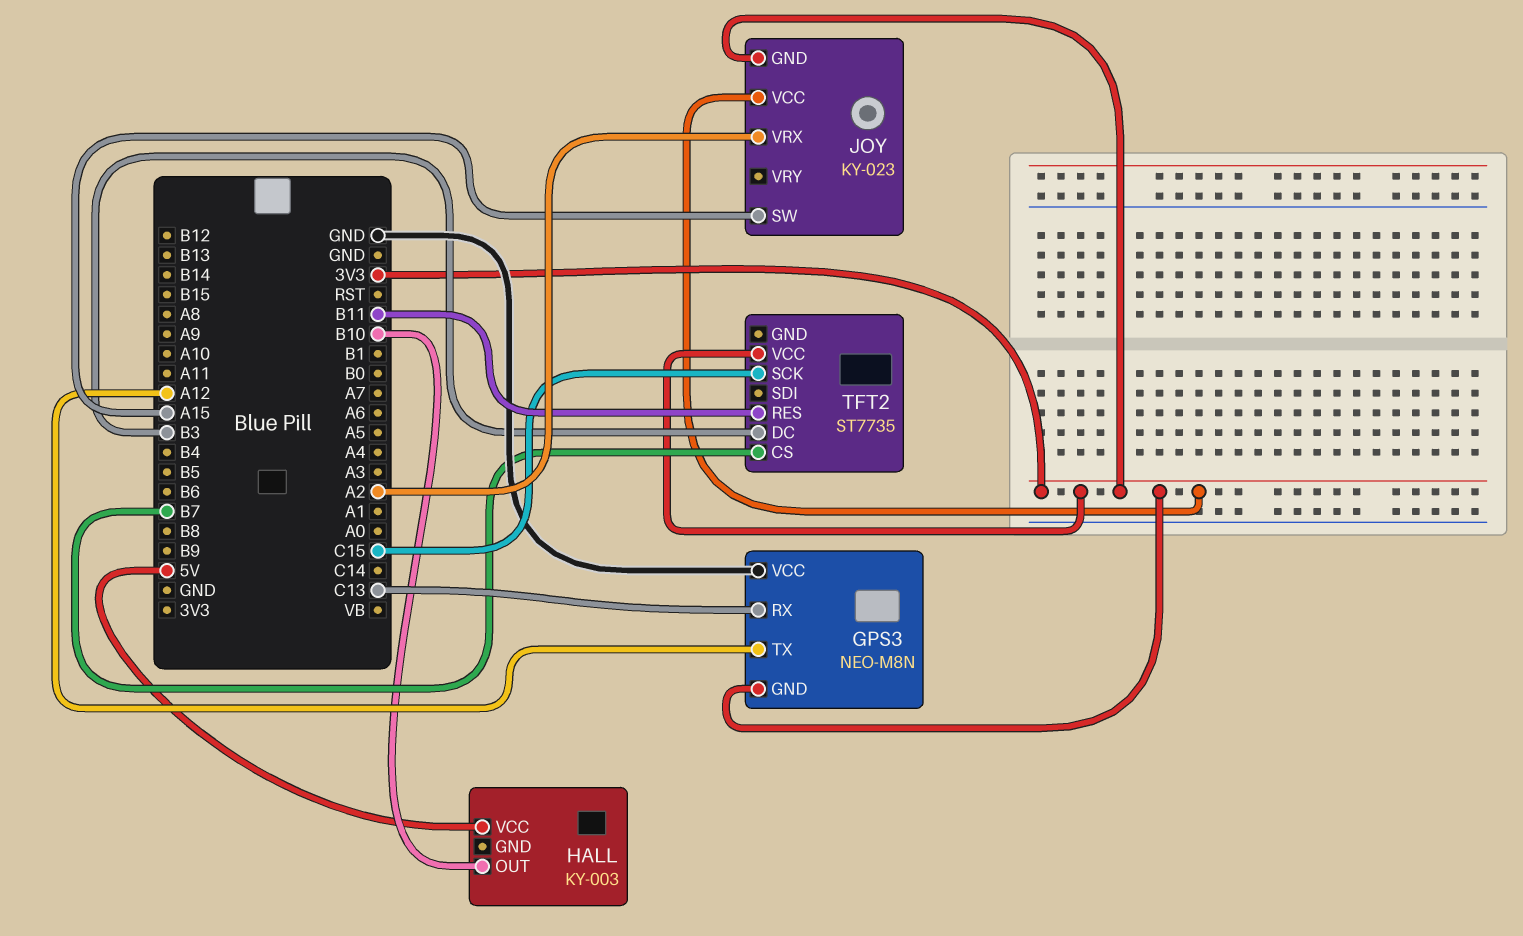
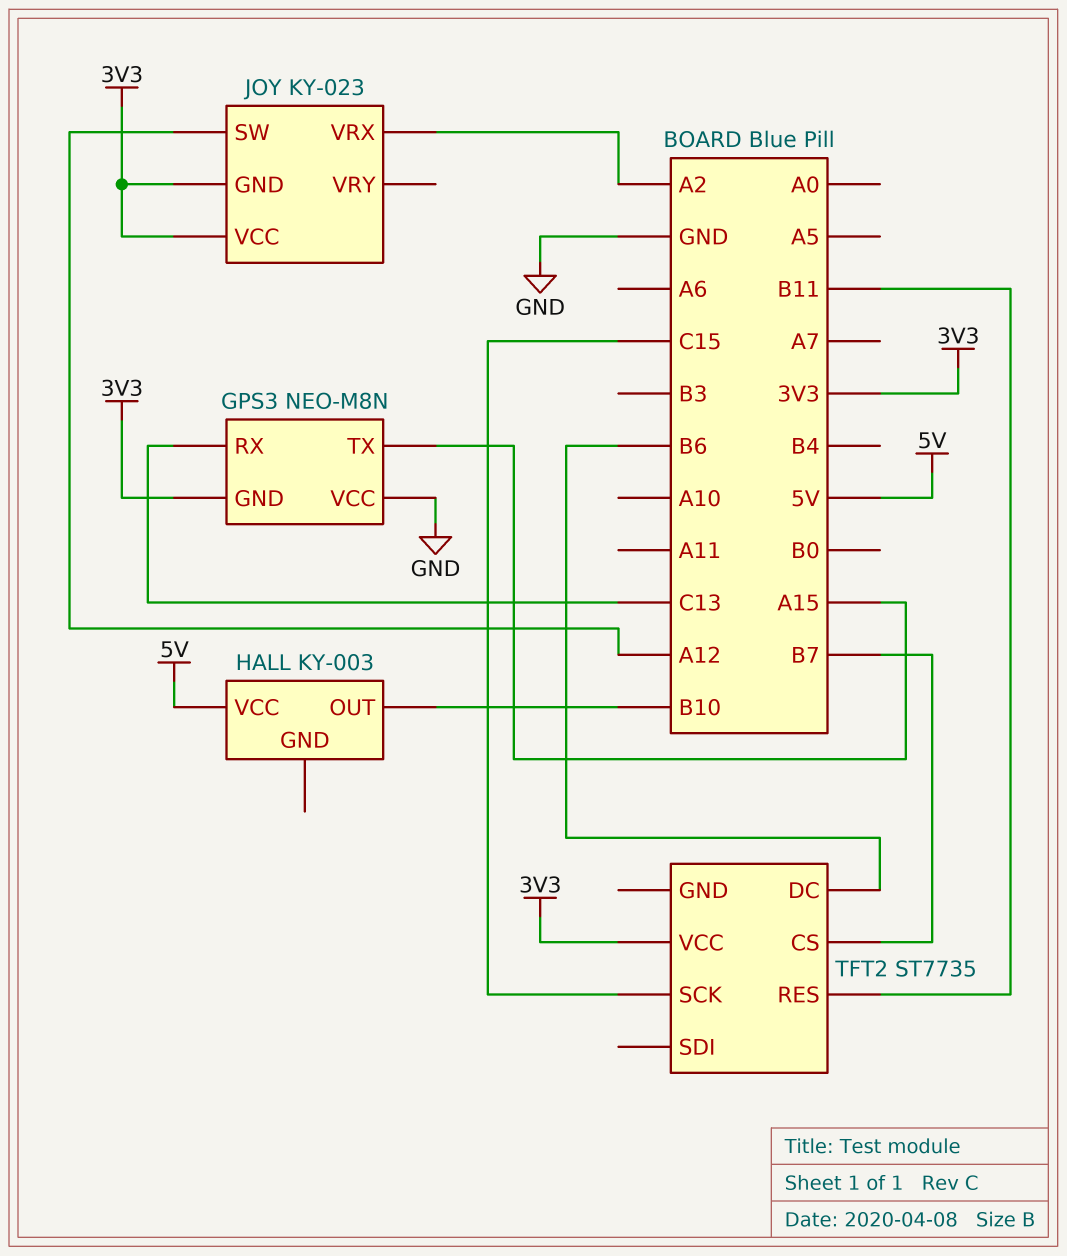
GPS3 pin TX: A12 -> A15
JOY pin SW: A15 -> A12
TFT2 pin DC: B3 -> B6

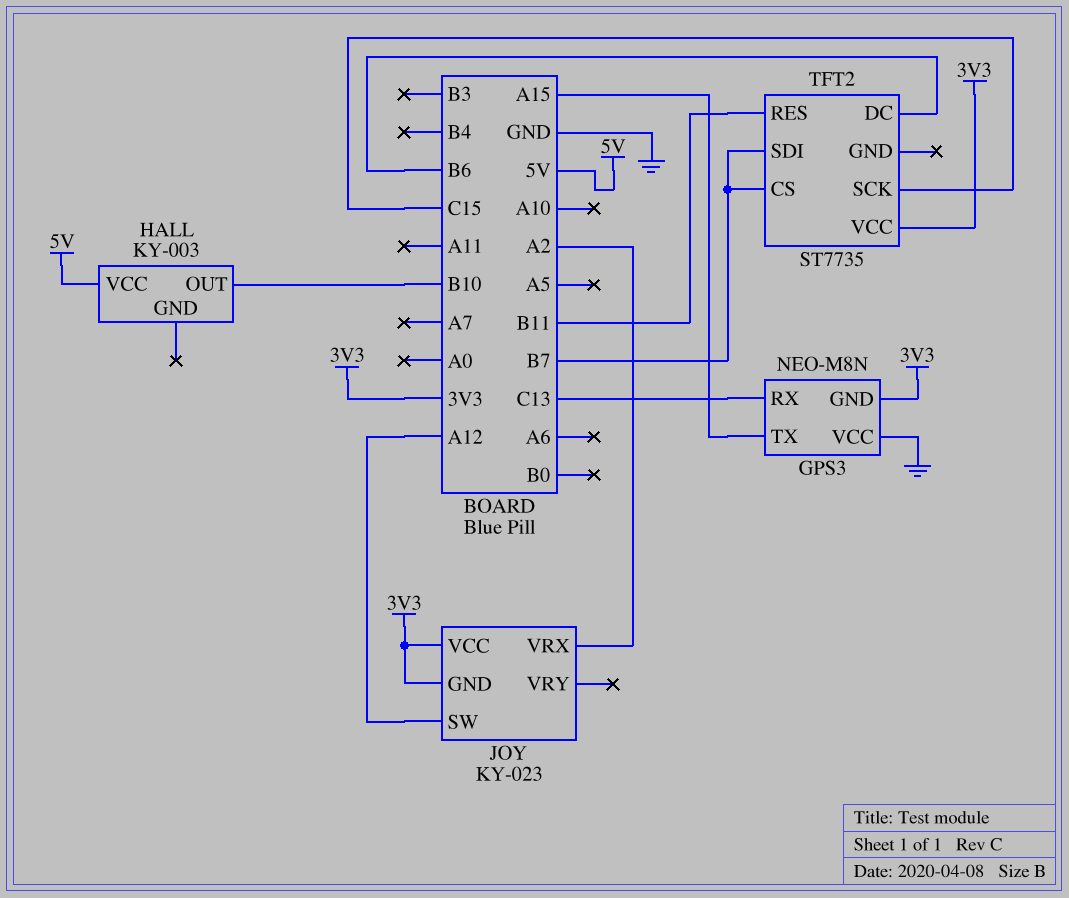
TFT2 pin SDI: none -> B7

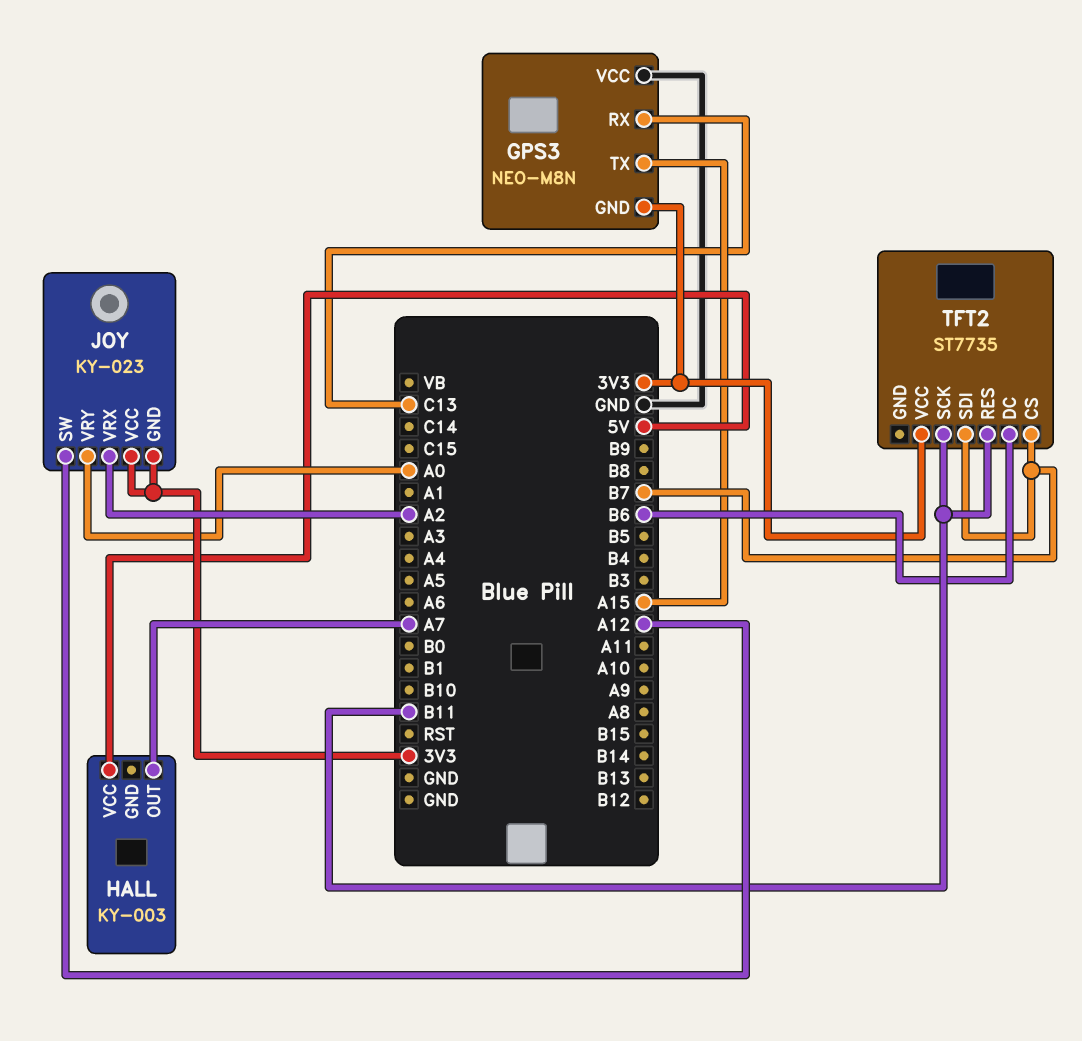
HALL pin OUT: B10 -> A7
JOY pin VRY: none -> A0
TFT2 pin SCK: C15 -> B11

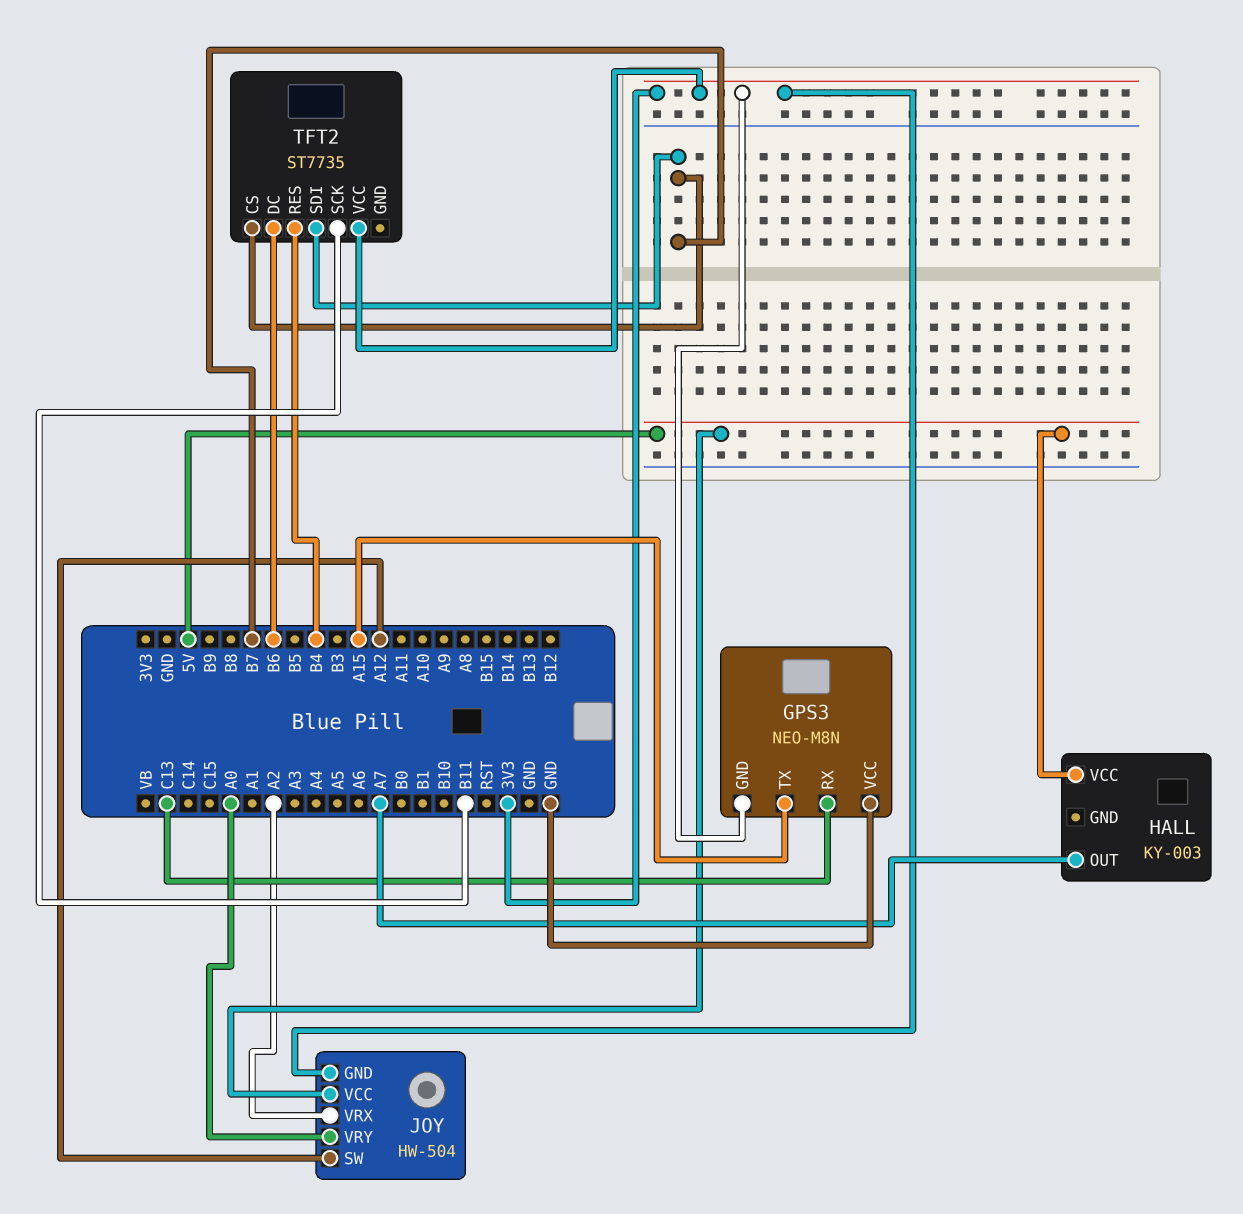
JOY: KY-023 -> HW-504
JOY pin VCC: 3V3 -> 5V
TFT2 pin RES: B11 -> B4

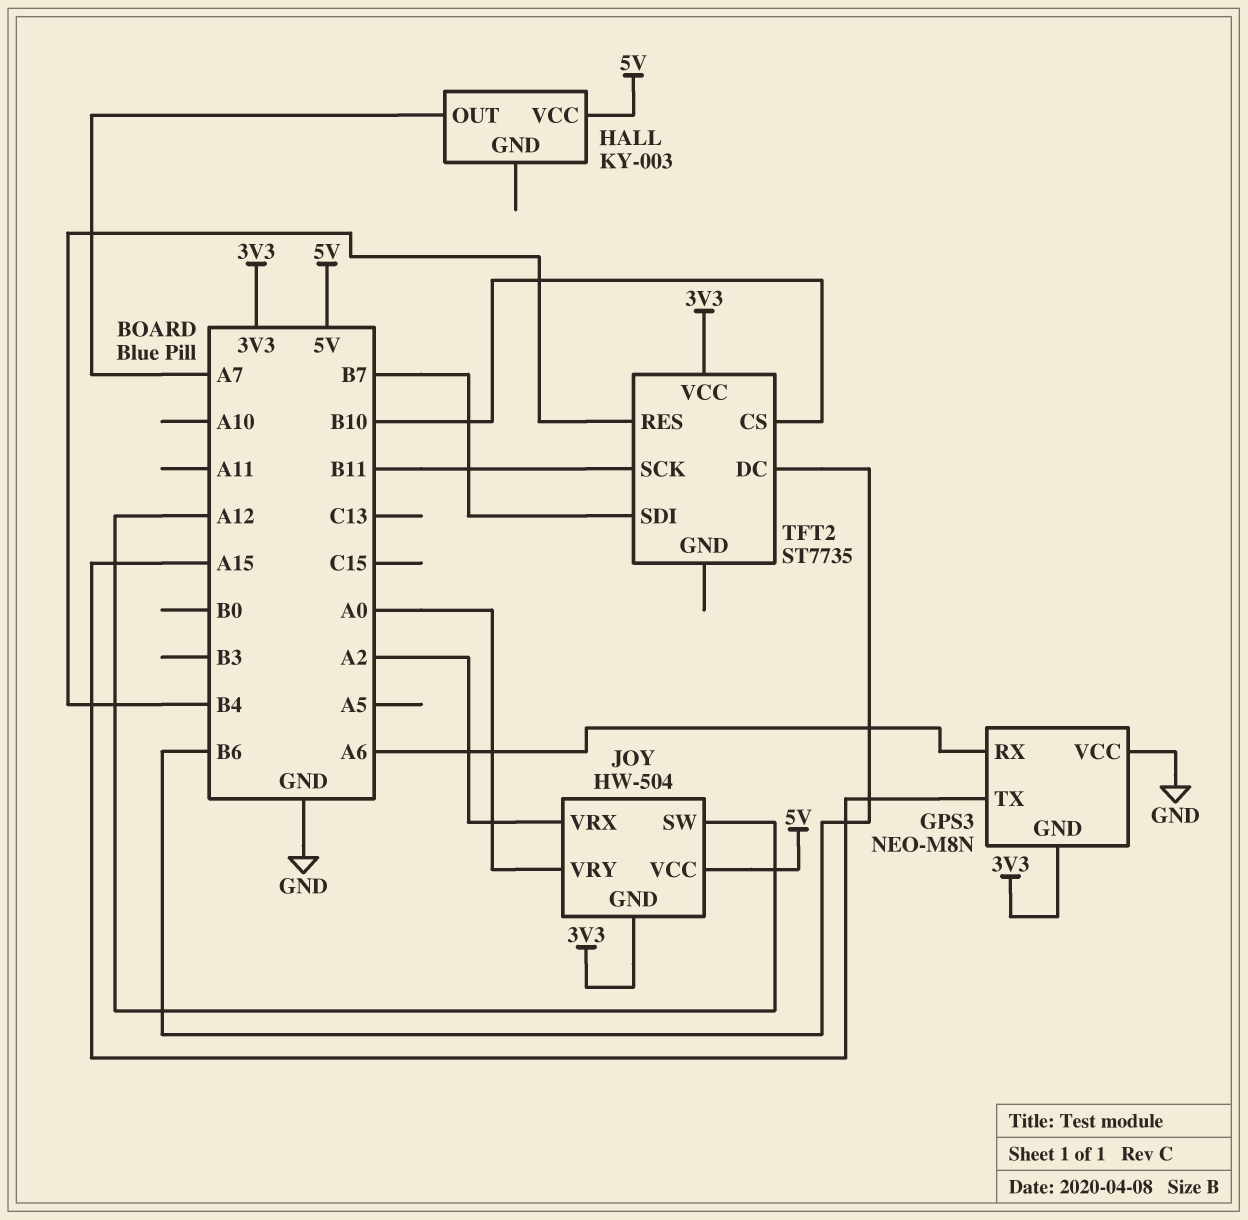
GPS3 pin RX: C13 -> A6
TFT2 pin CS: B7 -> B10

